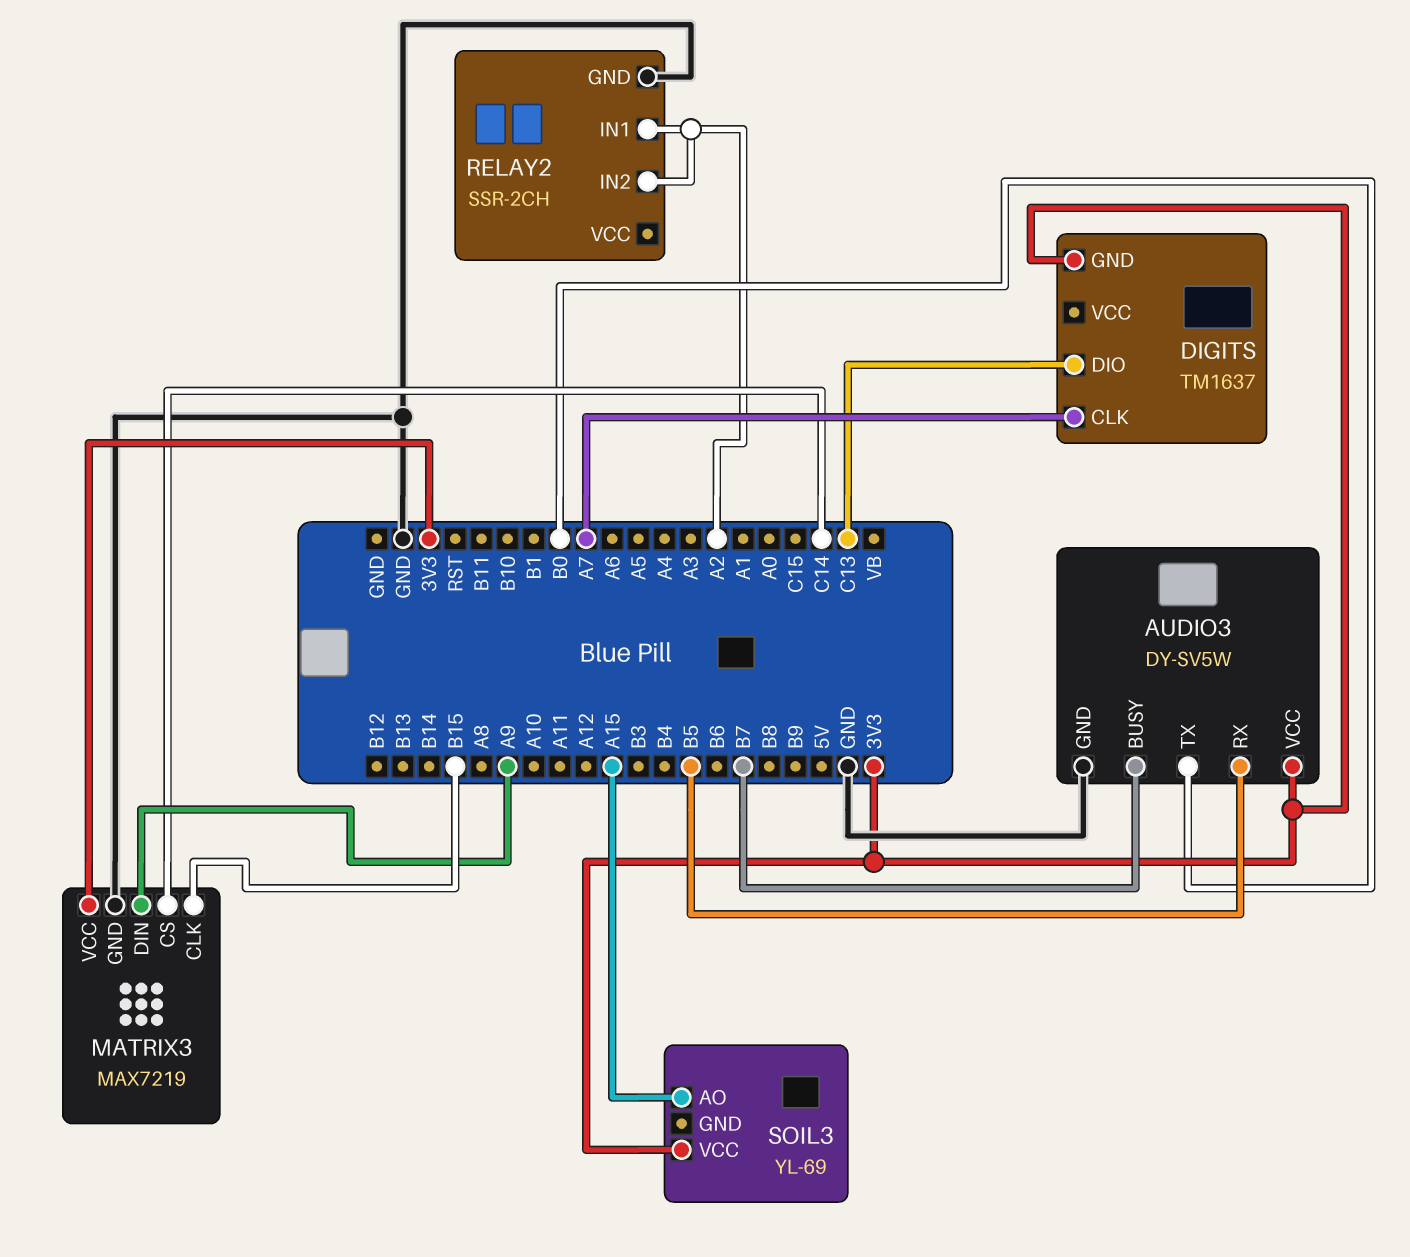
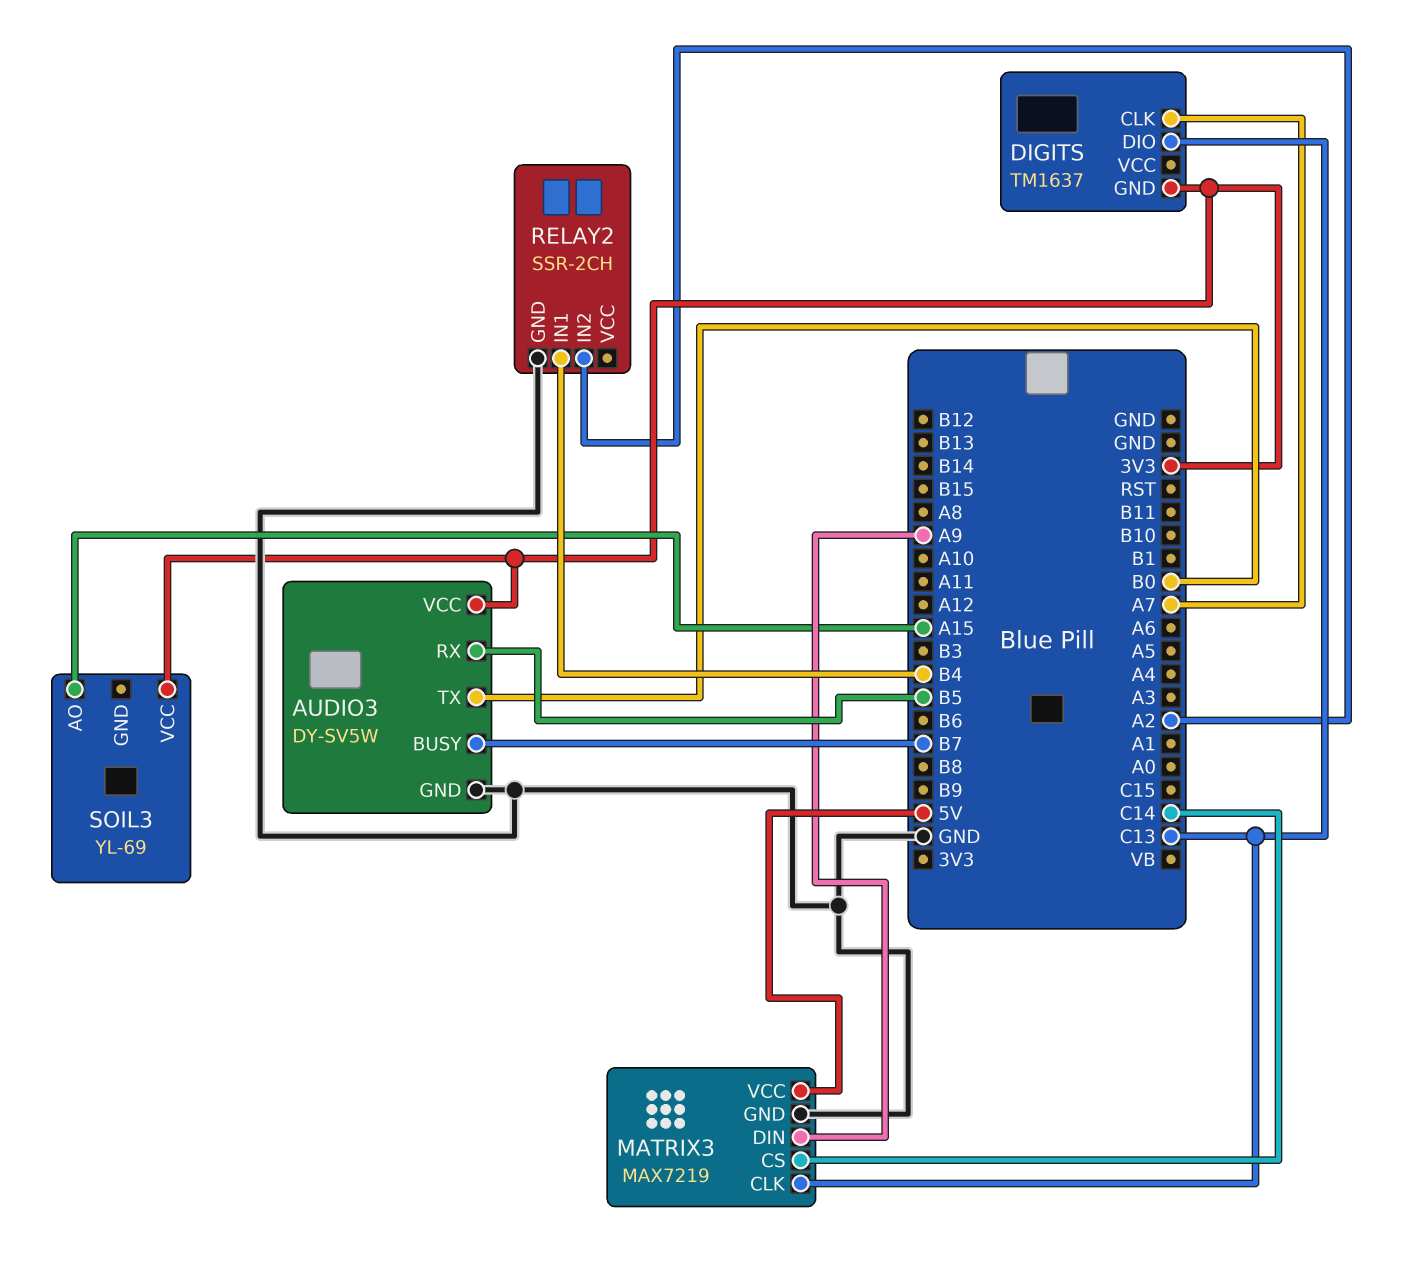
MATRIX3 pin CLK: B15 -> C13
MATRIX3 pin VCC: 3V3 -> 5V
RELAY2 pin IN1: A2 -> B4

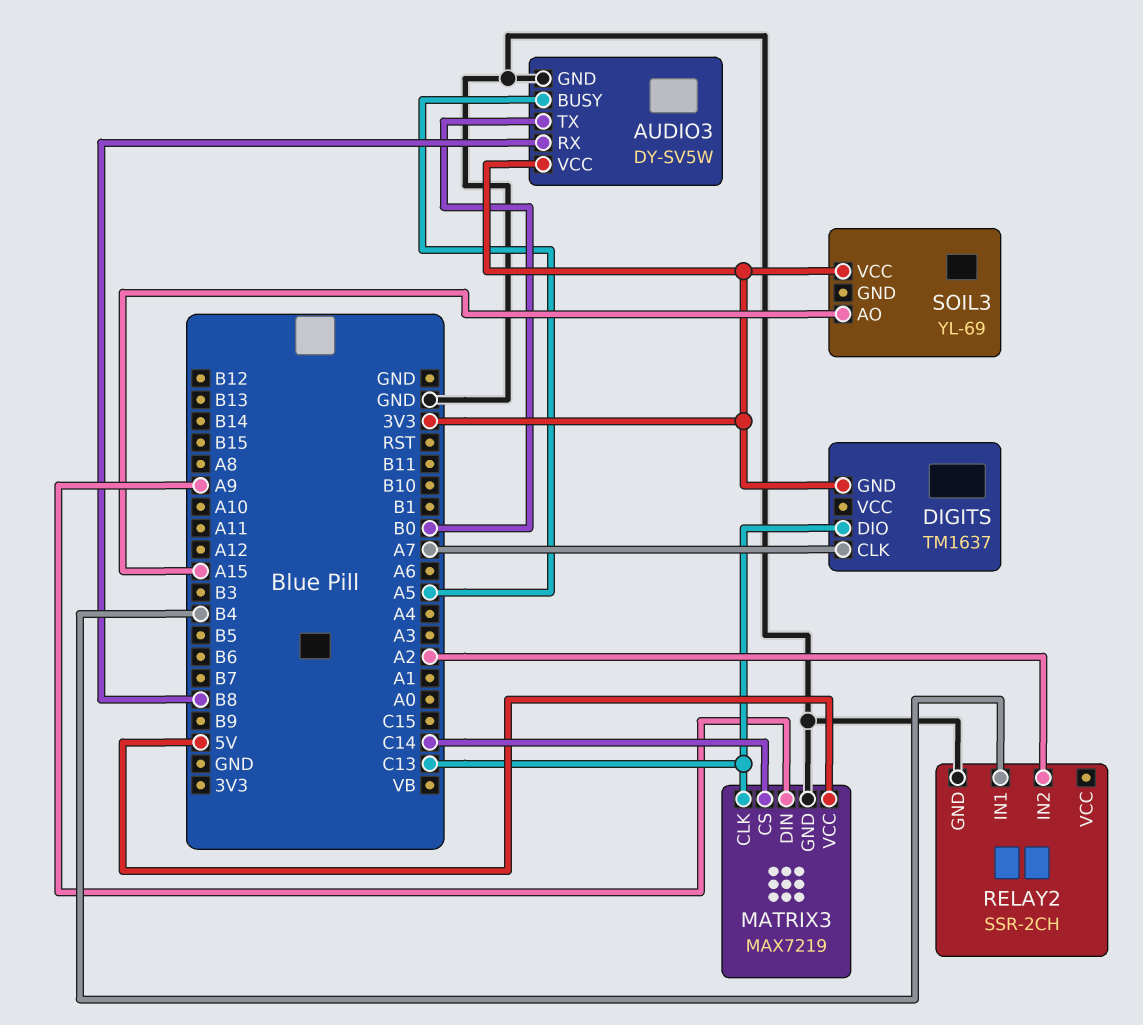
AUDIO3 pin BUSY: B7 -> A5
AUDIO3 pin RX: B5 -> B8

